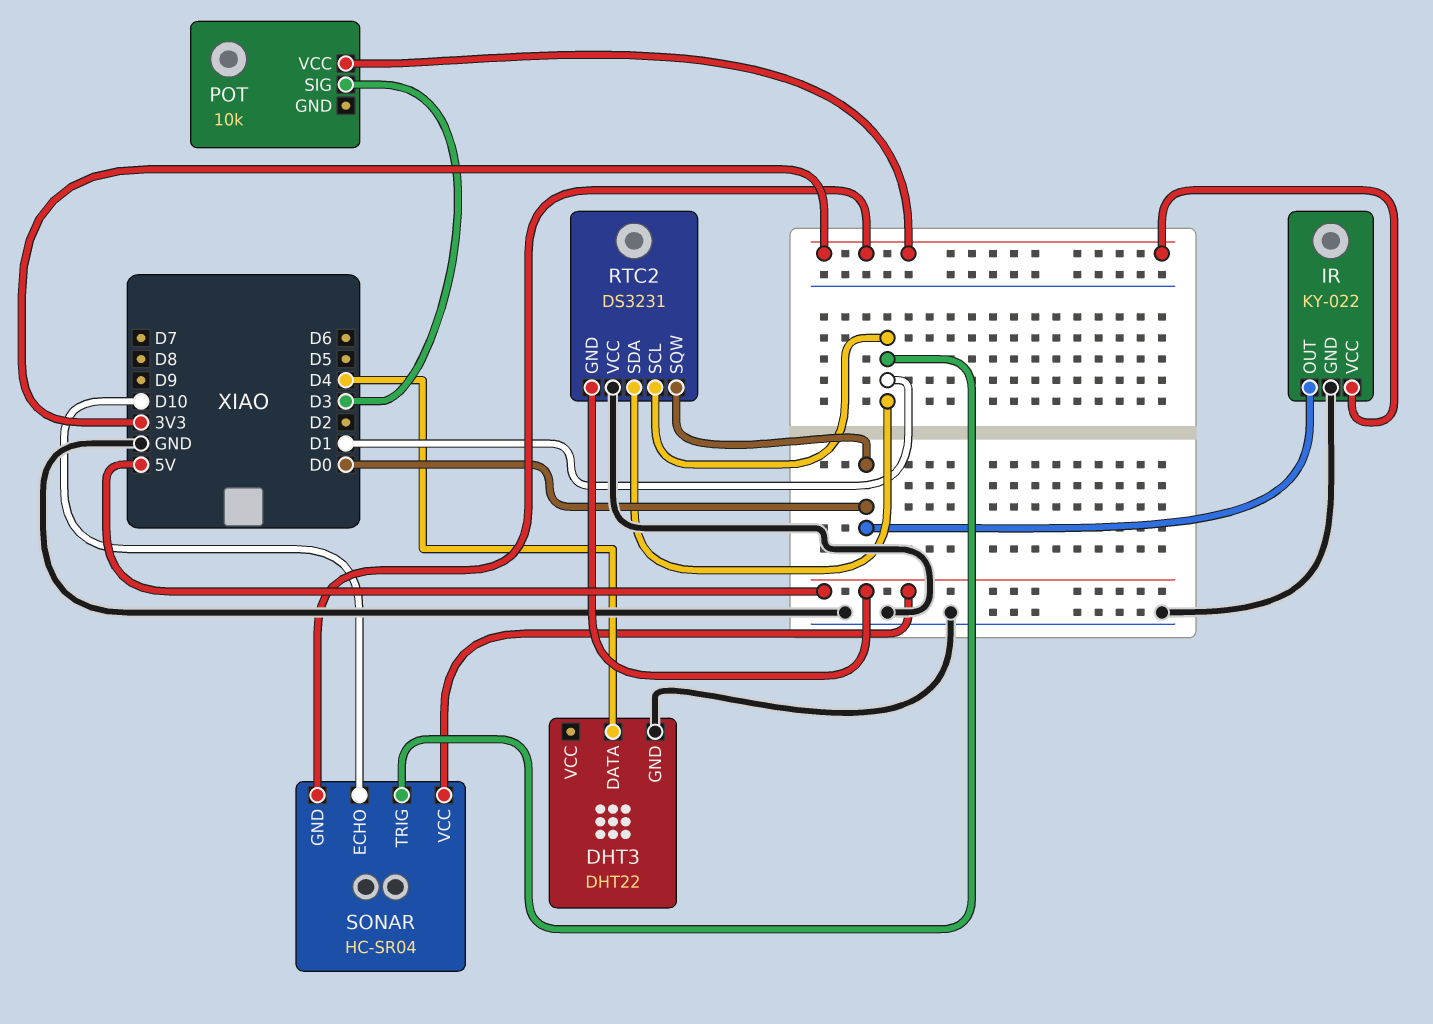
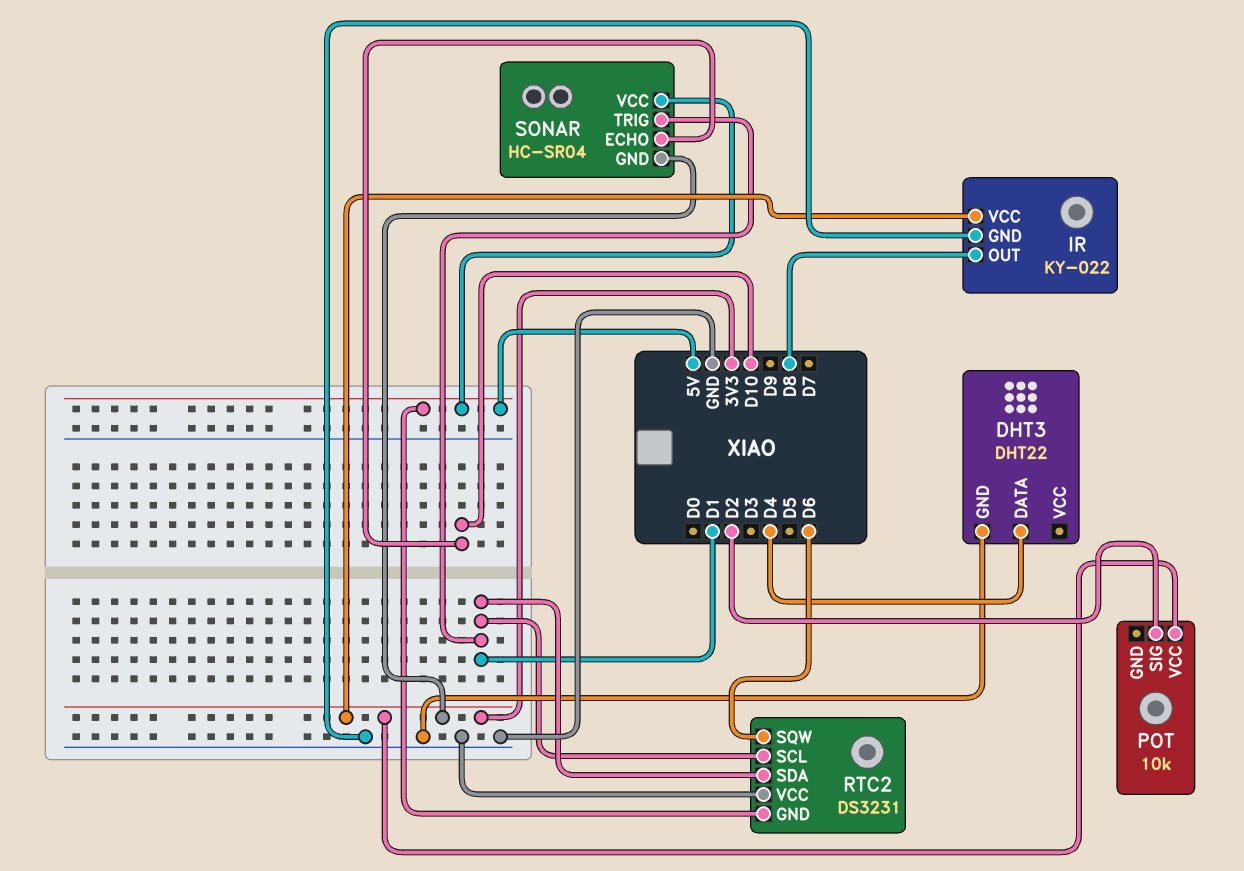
IR pin OUT: D0 -> D8
POT pin SIG: D3 -> D2
RTC2 pin SQW: D0 -> D6

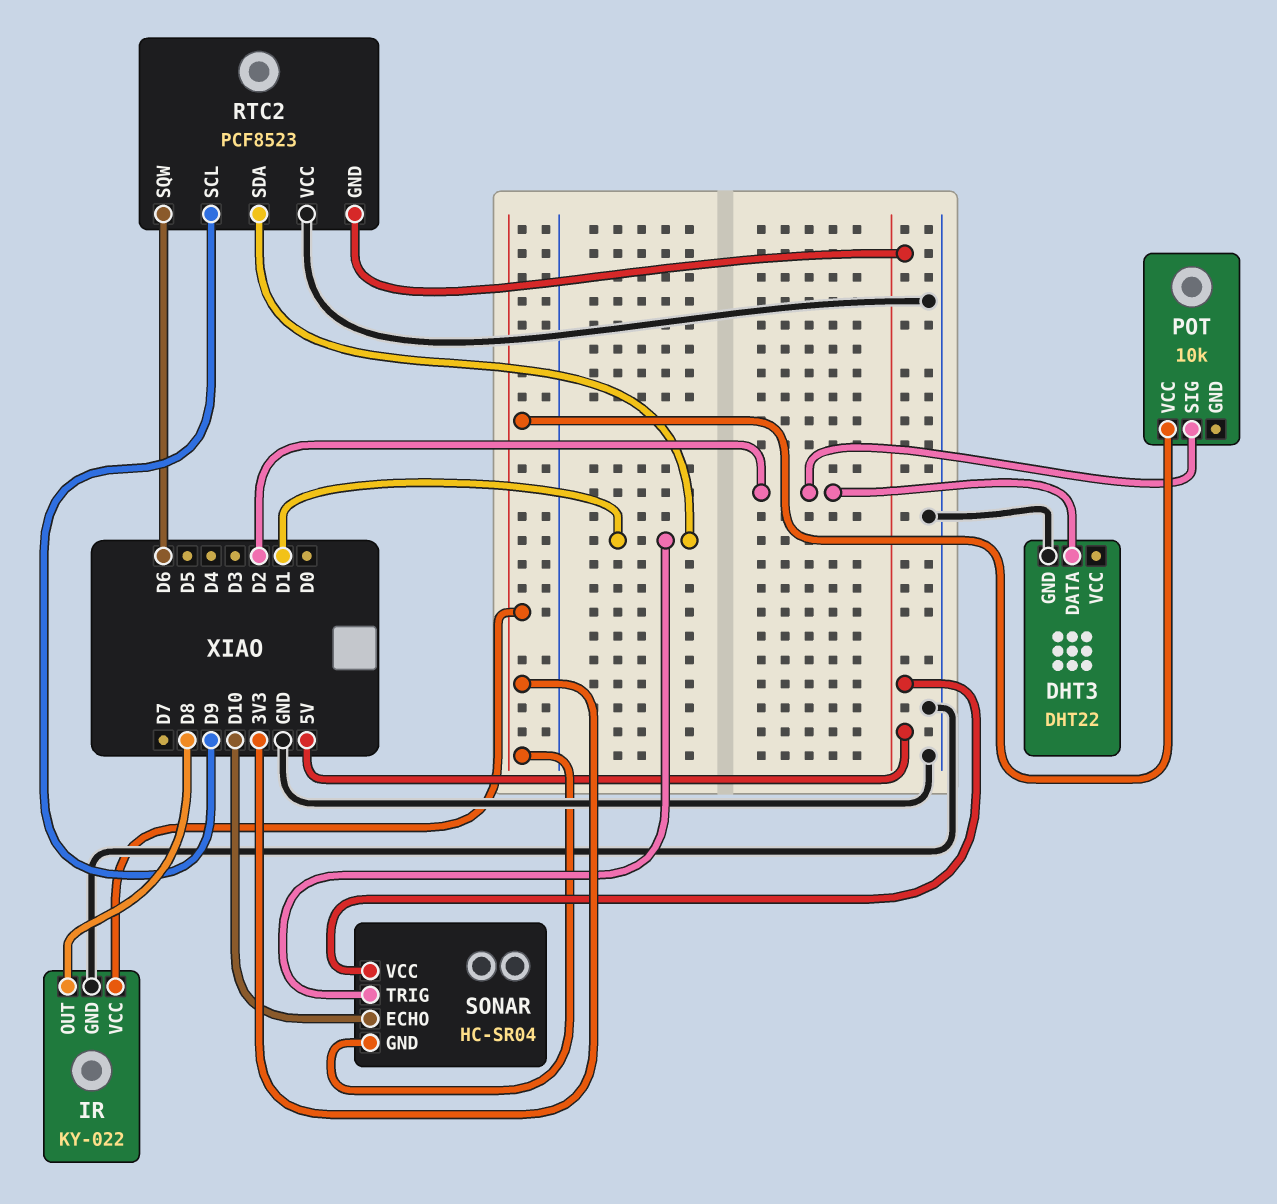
DHT3 pin DATA: D4 -> D2
RTC2: DS3231 -> PCF8523
RTC2 pin SCL: D1 -> D9

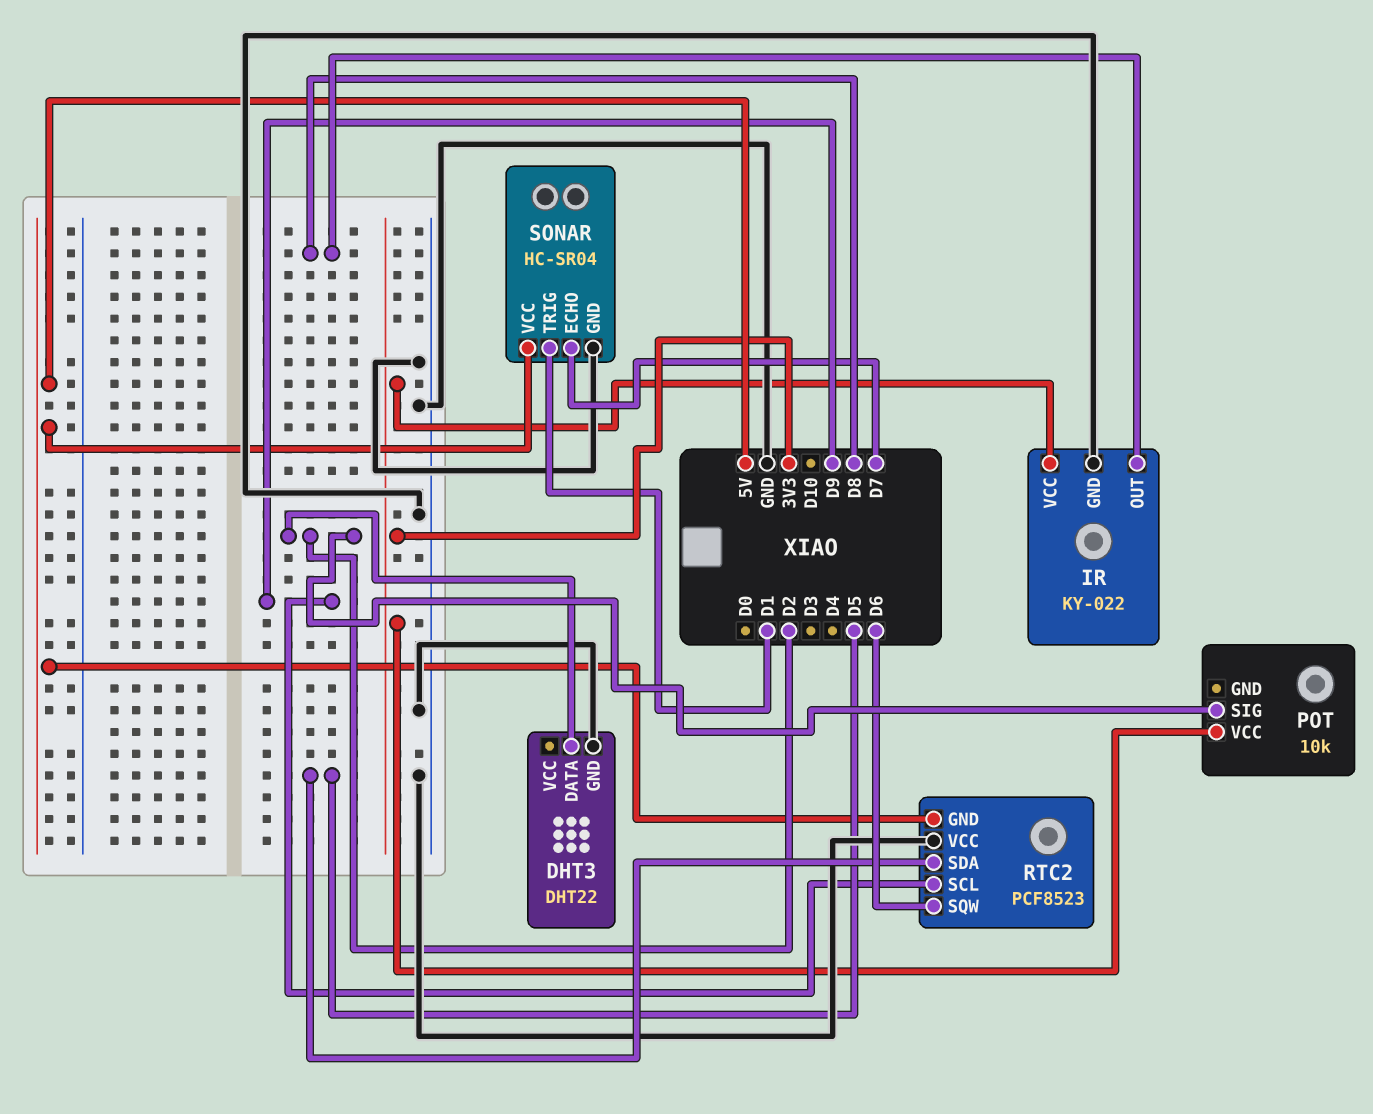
RTC2 pin SDA: D1 -> D5
SONAR pin ECHO: D10 -> D7
SONAR pin GND: 3V3 -> GND

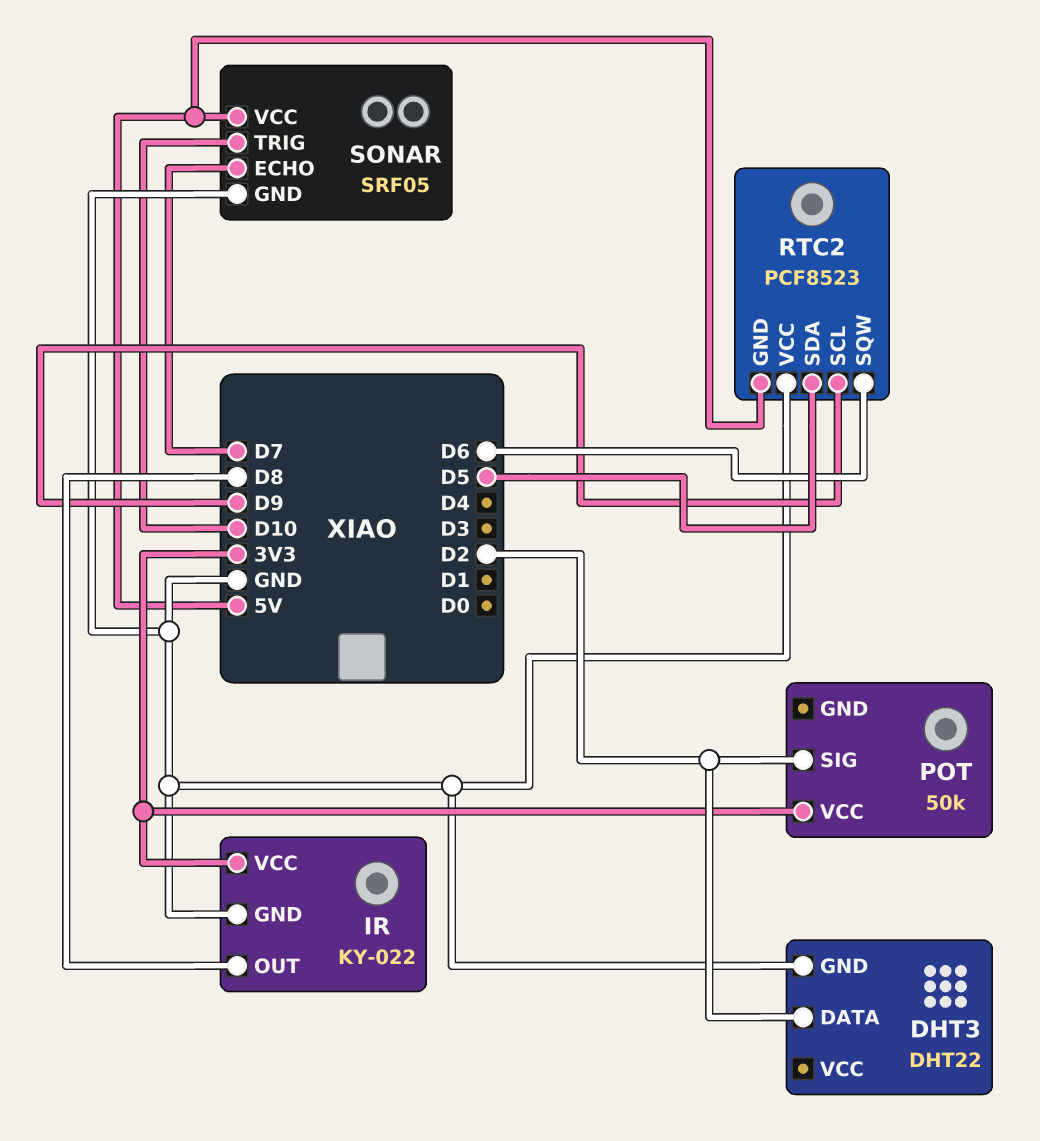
POT: 10k -> 50k
SONAR: HC-SR04 -> SRF05
SONAR pin TRIG: D1 -> D10

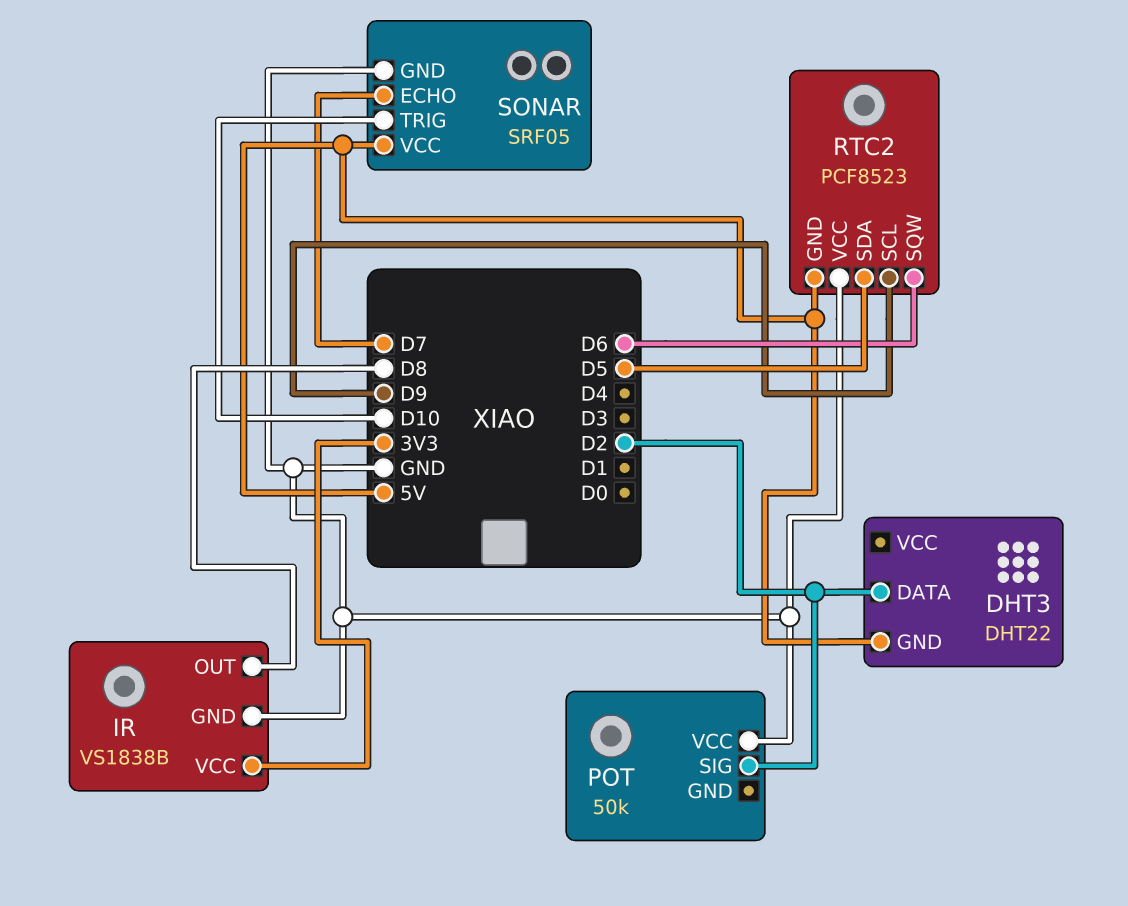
DHT3 pin GND: GND -> 5V
IR: KY-022 -> VS1838B
POT pin VCC: 3V3 -> GND

